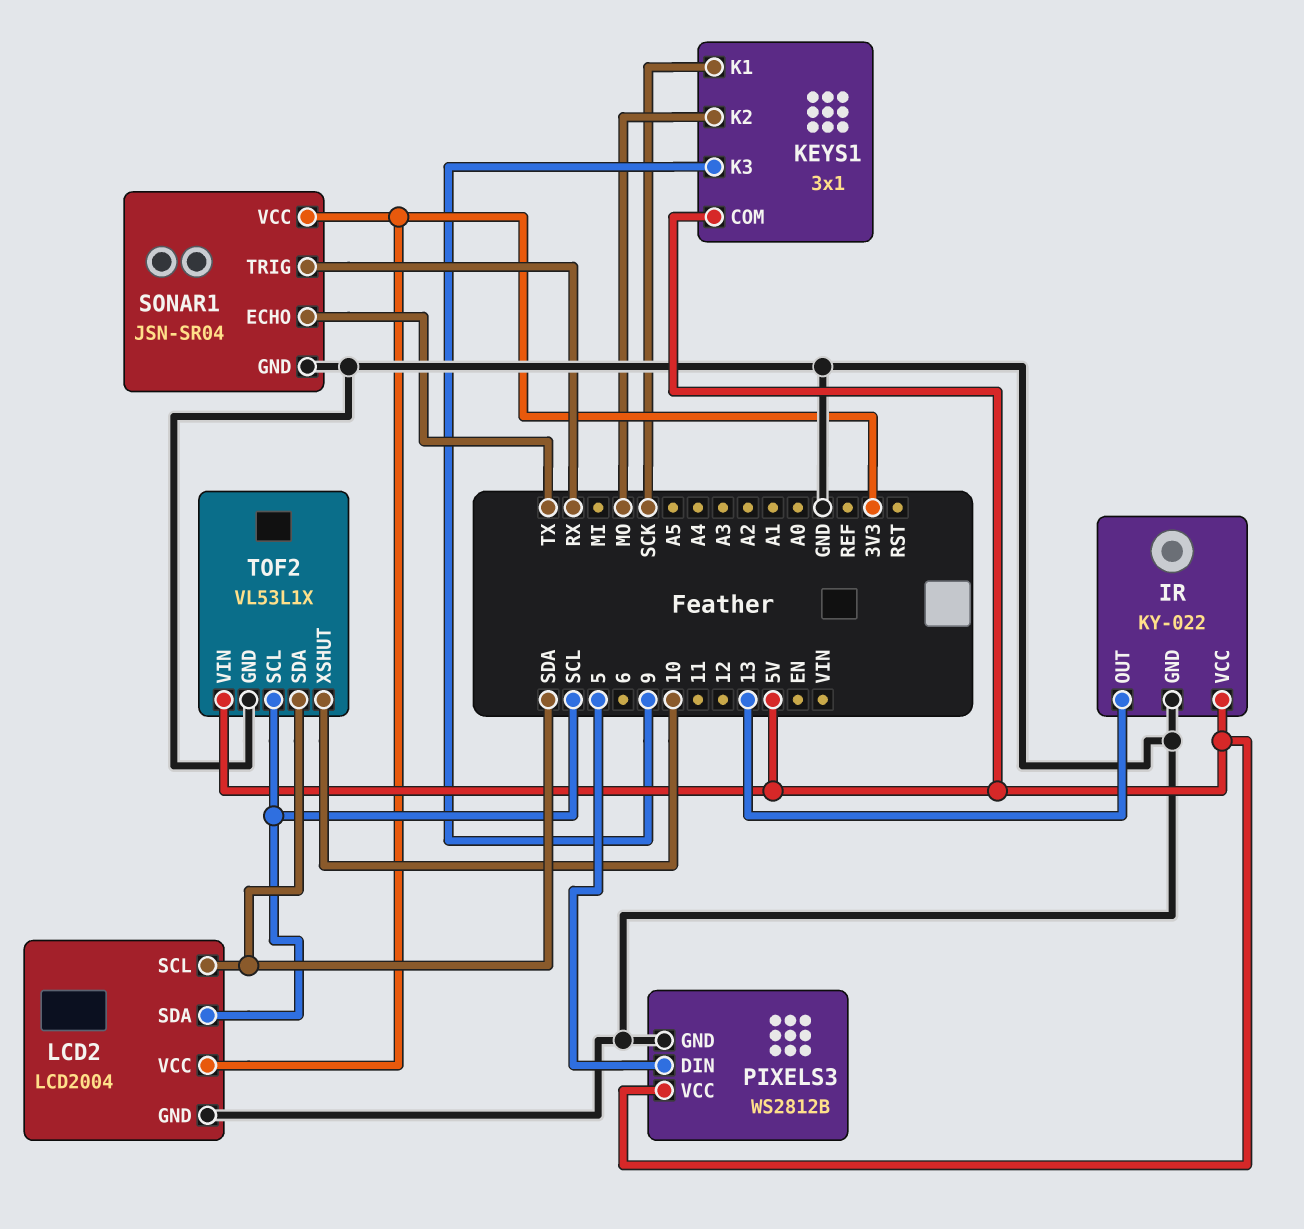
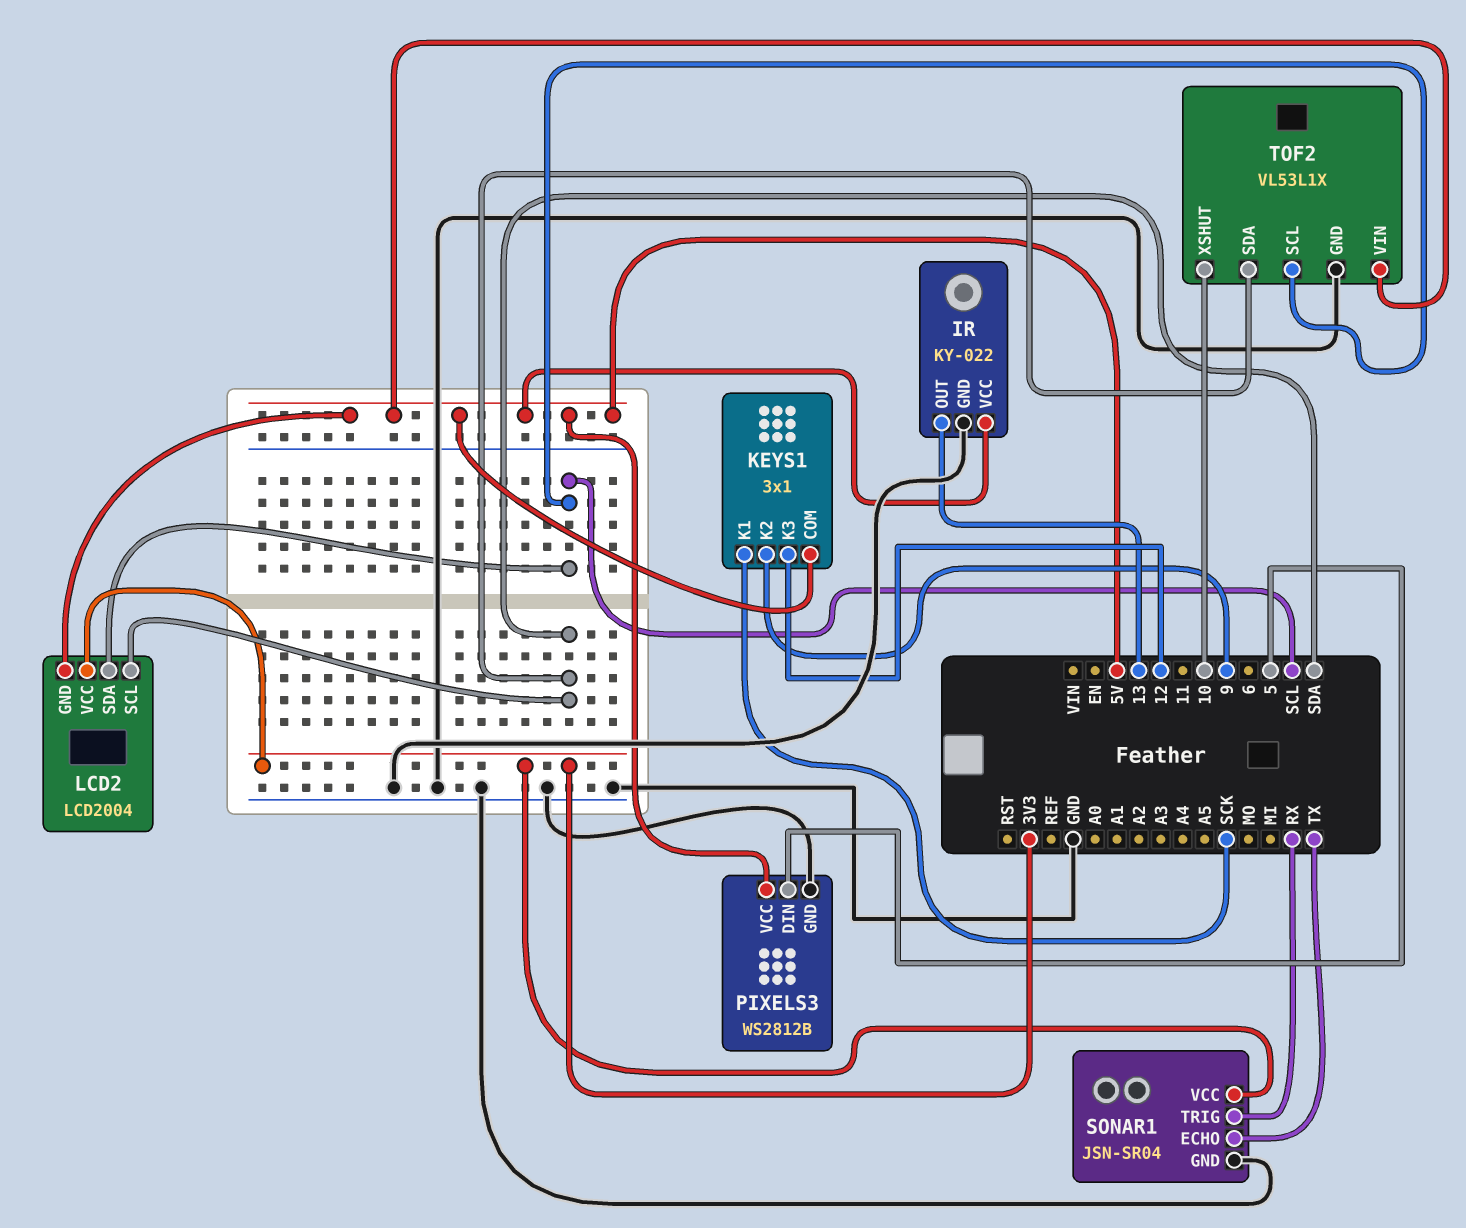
KEYS1 pin K2: MO -> 9
KEYS1 pin K3: 9 -> 12
LCD2 pin GND: GND -> 5V

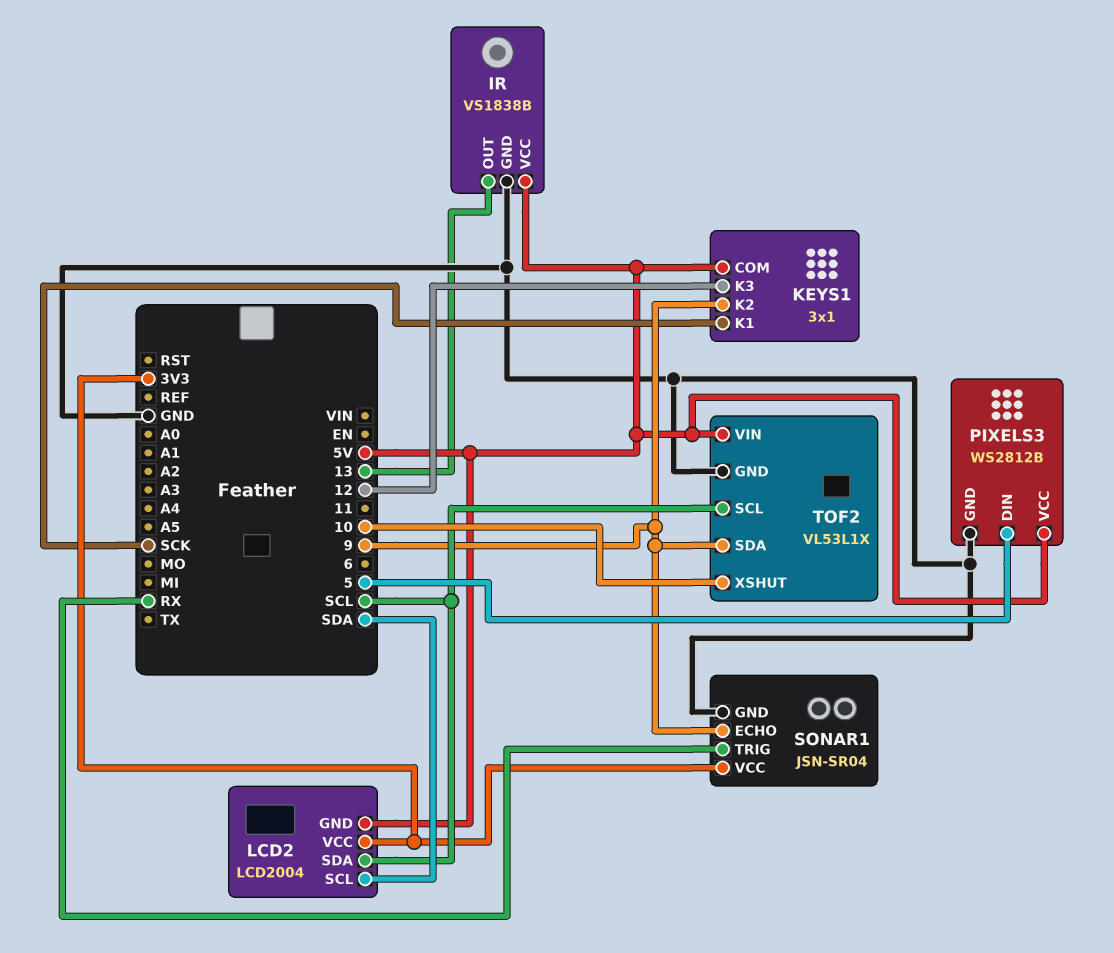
IR: KY-022 -> VS1838B
SONAR1 pin ECHO: TX -> 9
TOF2 pin SDA: SDA -> 9

